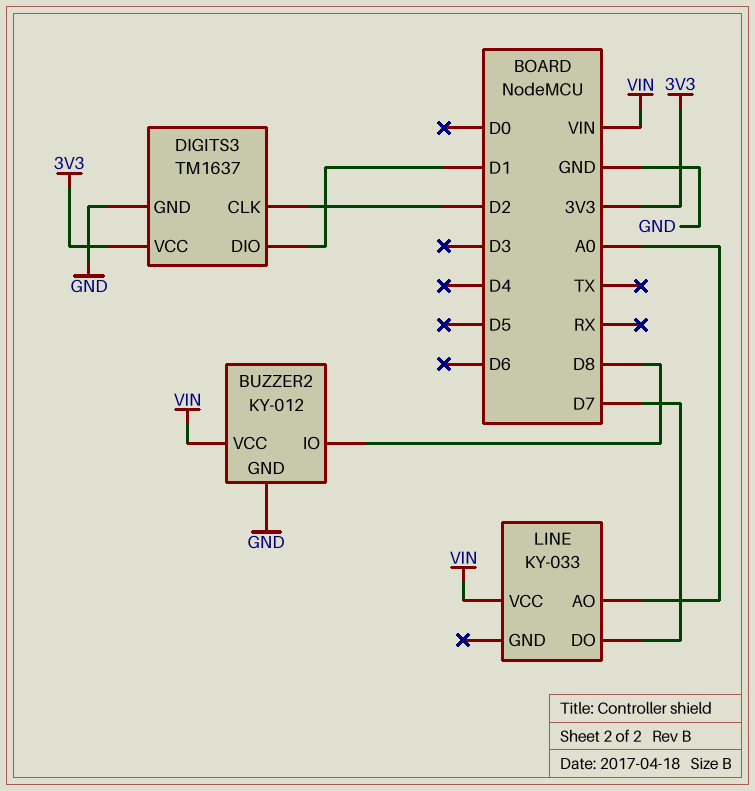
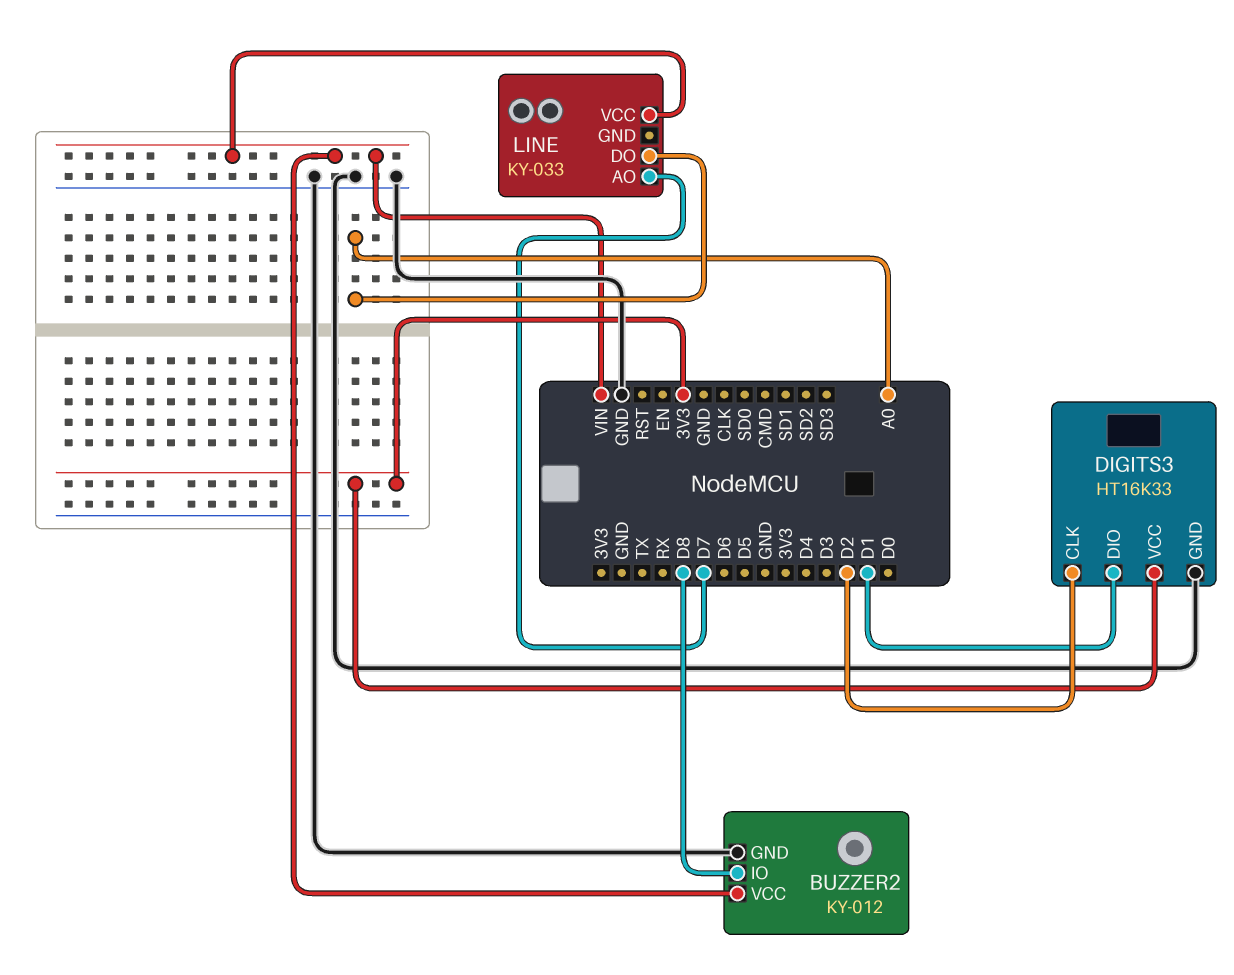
DIGITS3: TM1637 -> HT16K33
LINE pin AO: A0 -> D7
LINE pin DO: D7 -> A0

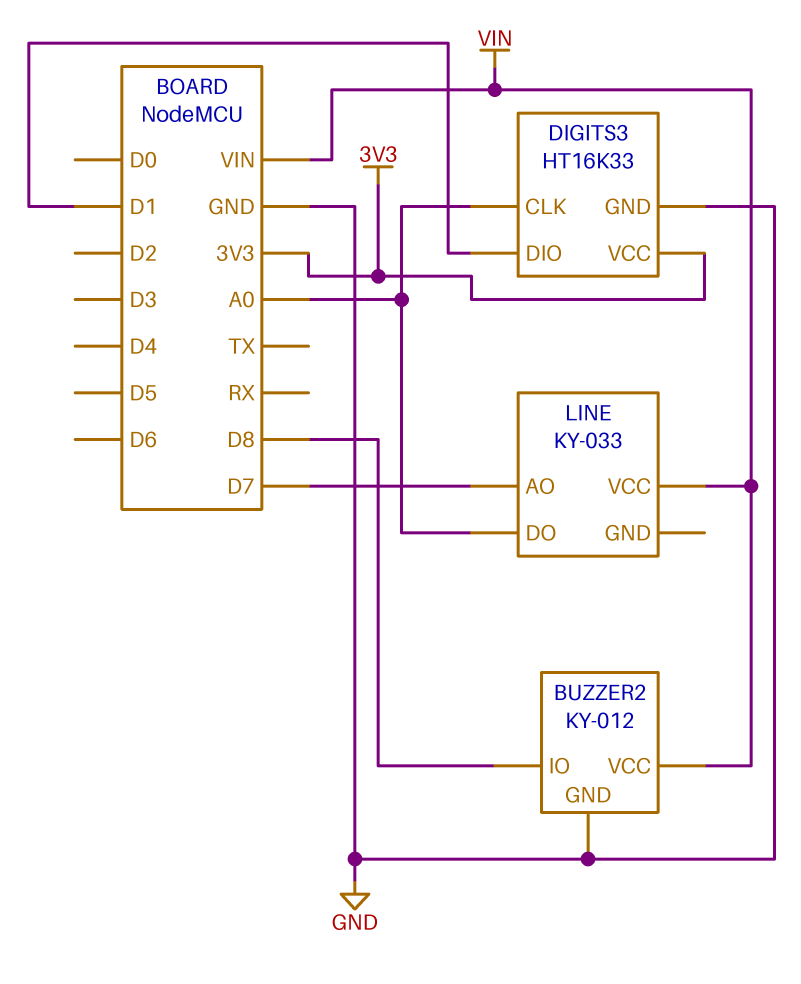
DIGITS3 pin CLK: D2 -> A0

